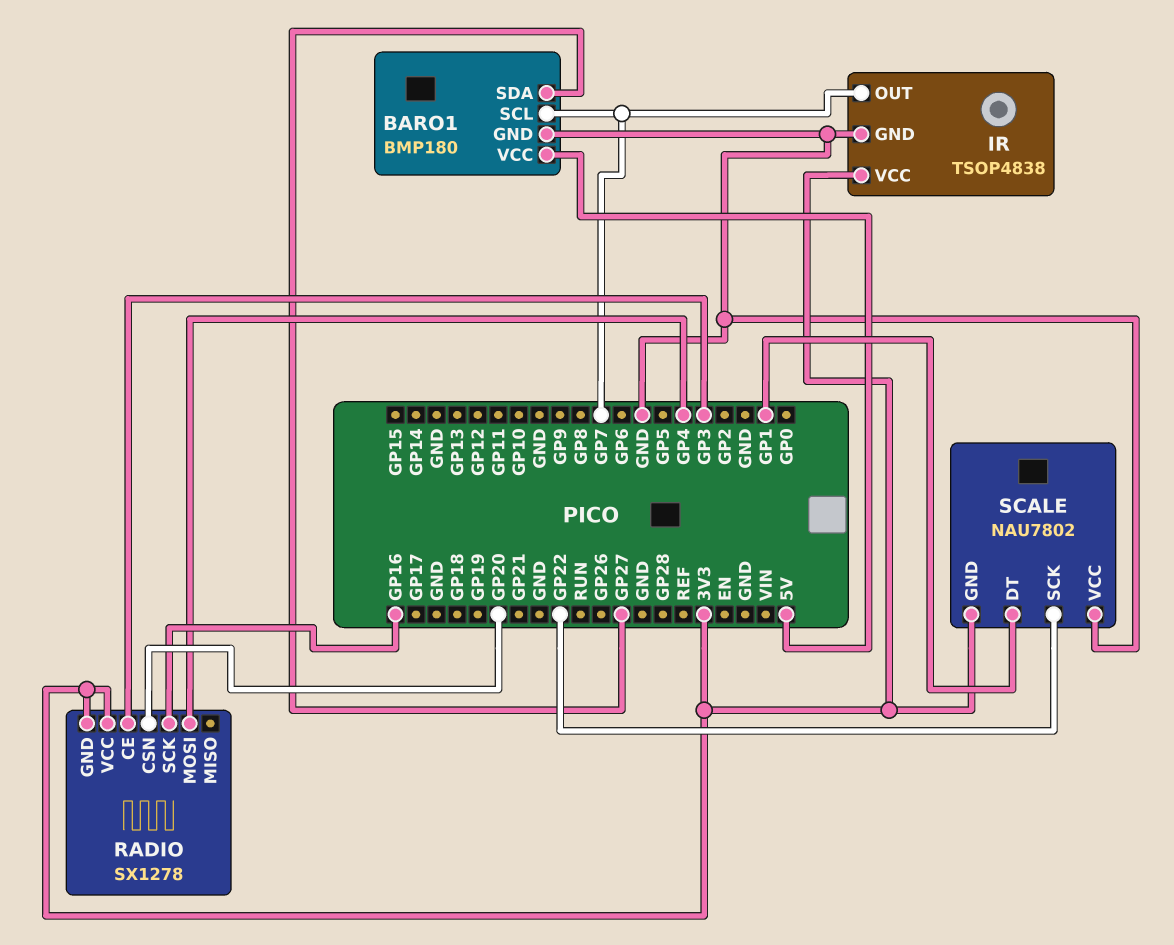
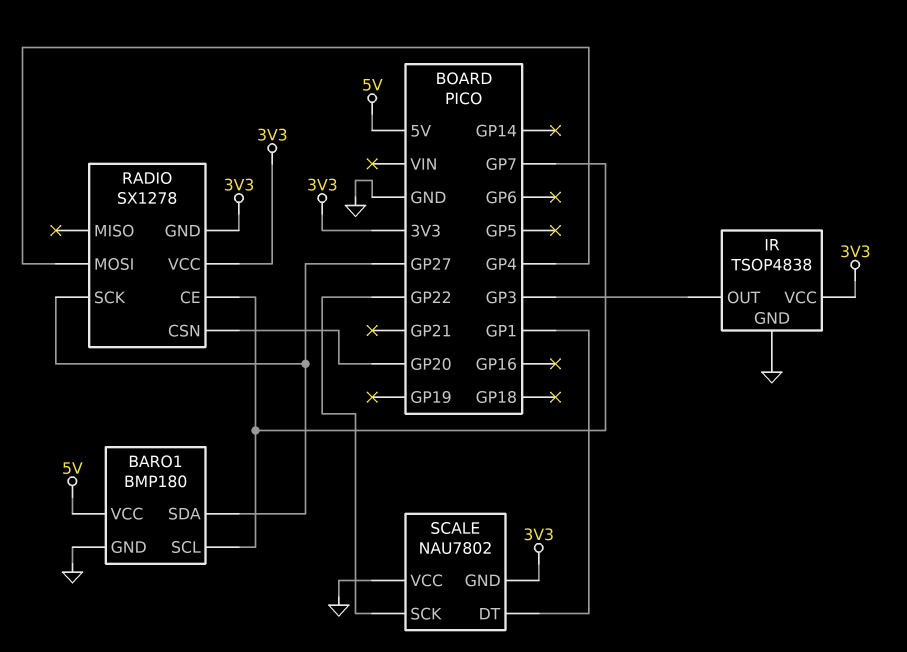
IR pin OUT: GP7 -> GP3
RADIO pin CE: GP3 -> GP7
RADIO pin SCK: GP16 -> GP27

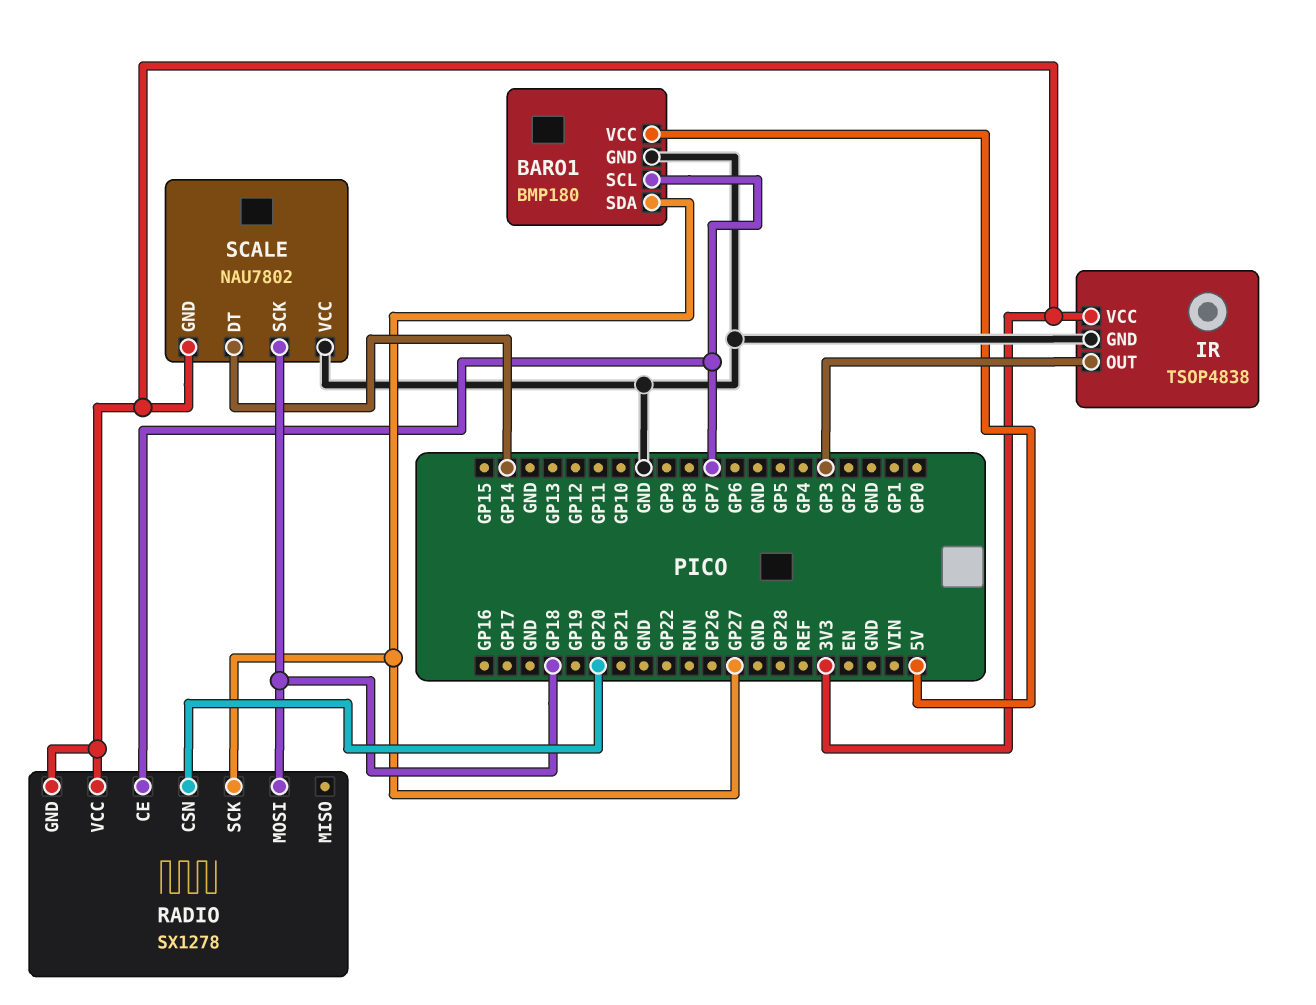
RADIO pin MOSI: GP4 -> GP18
SCALE pin DT: GP1 -> GP14
SCALE pin SCK: GP22 -> GP18

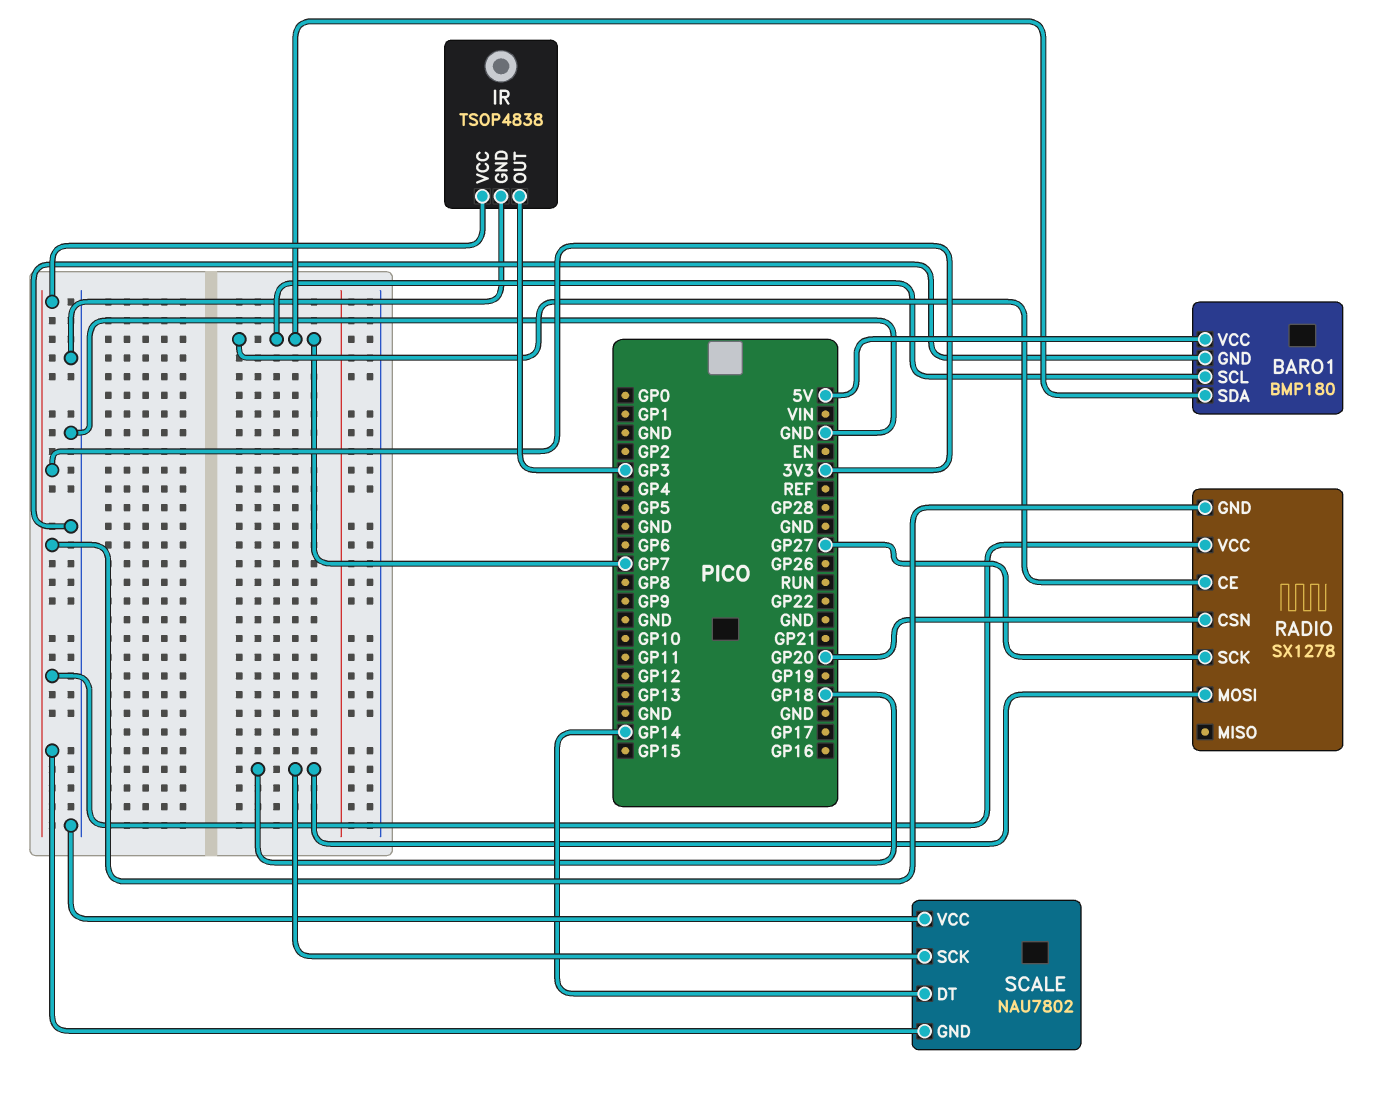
BARO1 pin SDA: GP27 -> GP7

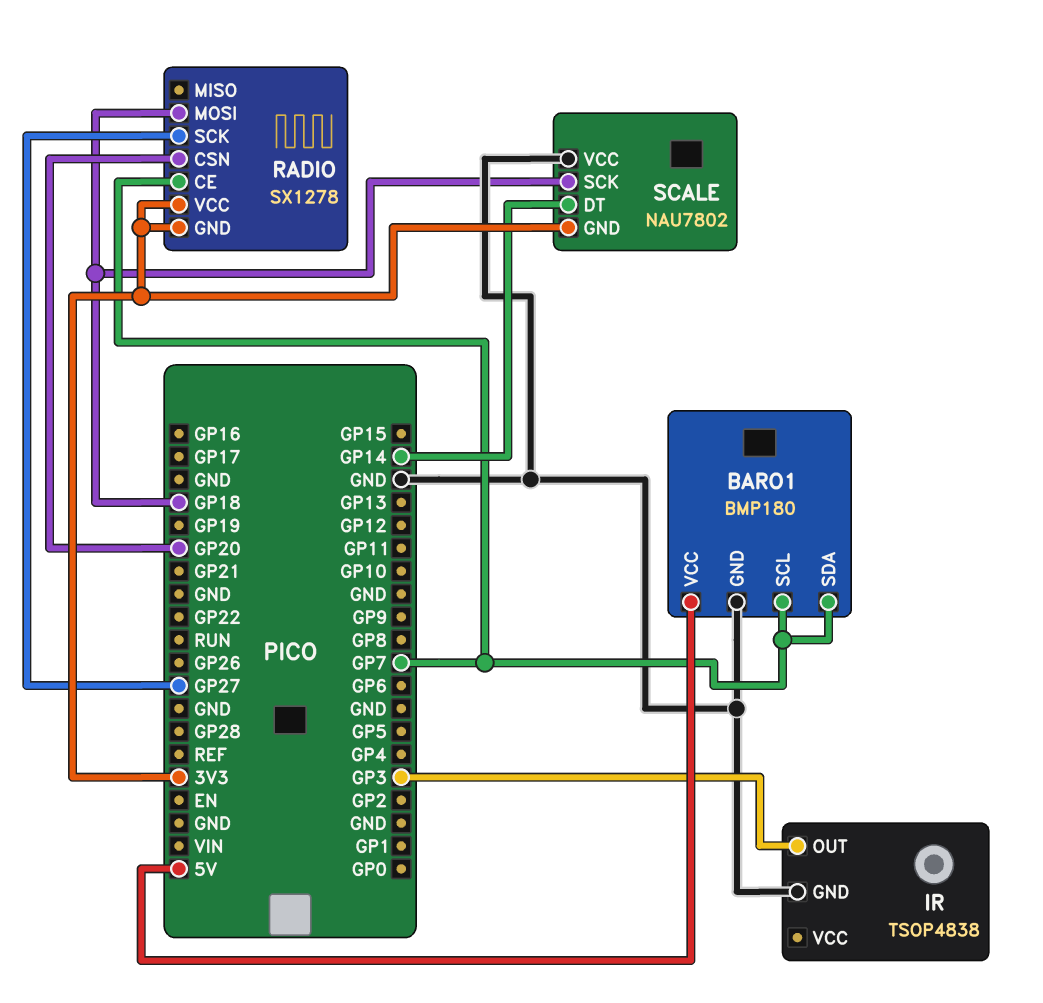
IR pin VCC: 3V3 -> none

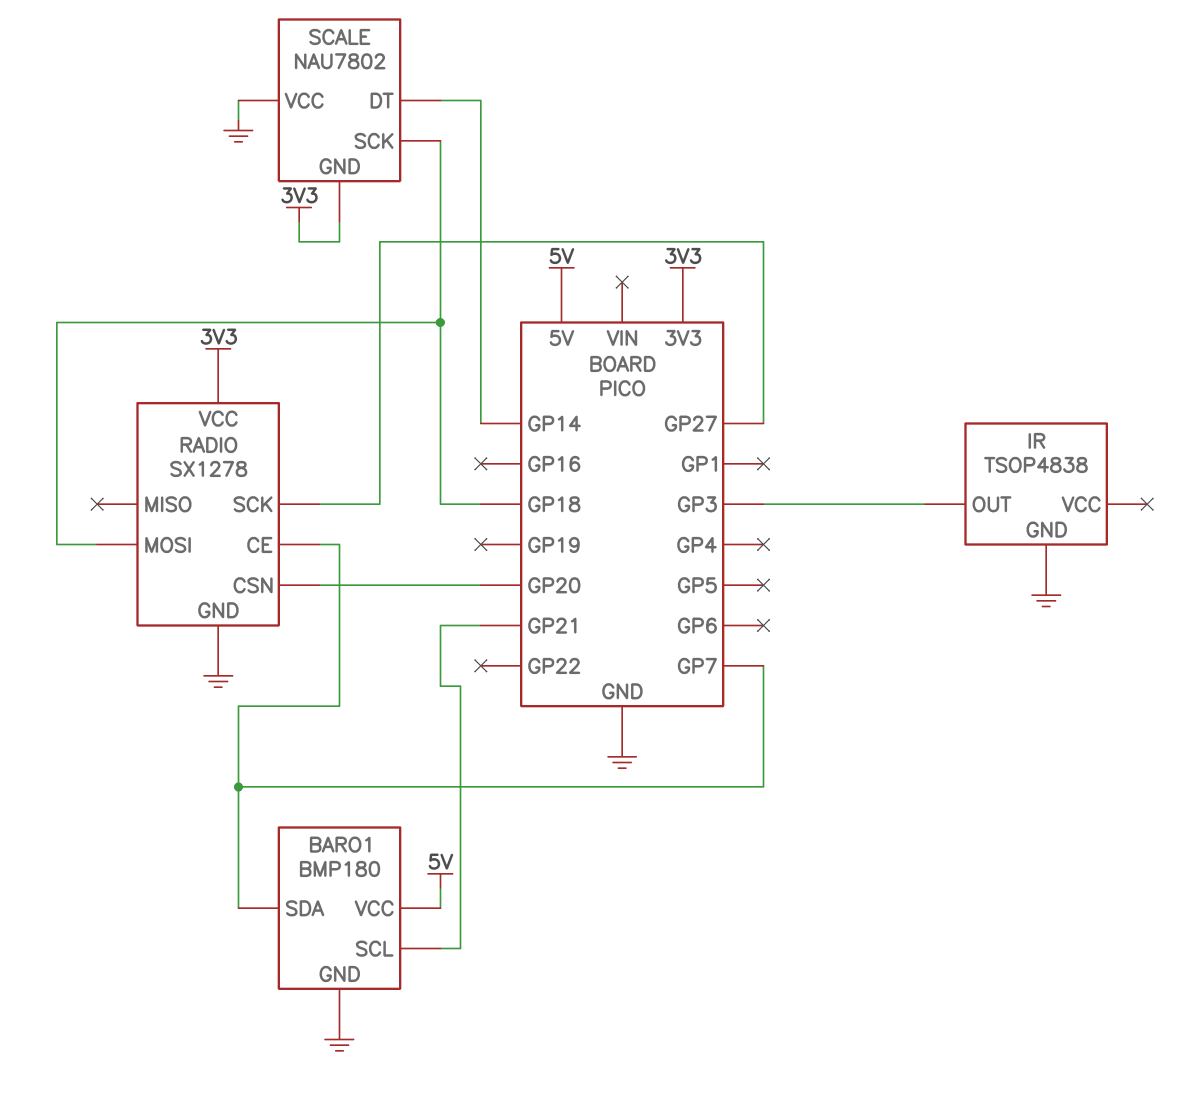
BARO1 pin SCL: GP7 -> GP21
RADIO pin GND: 3V3 -> GND

